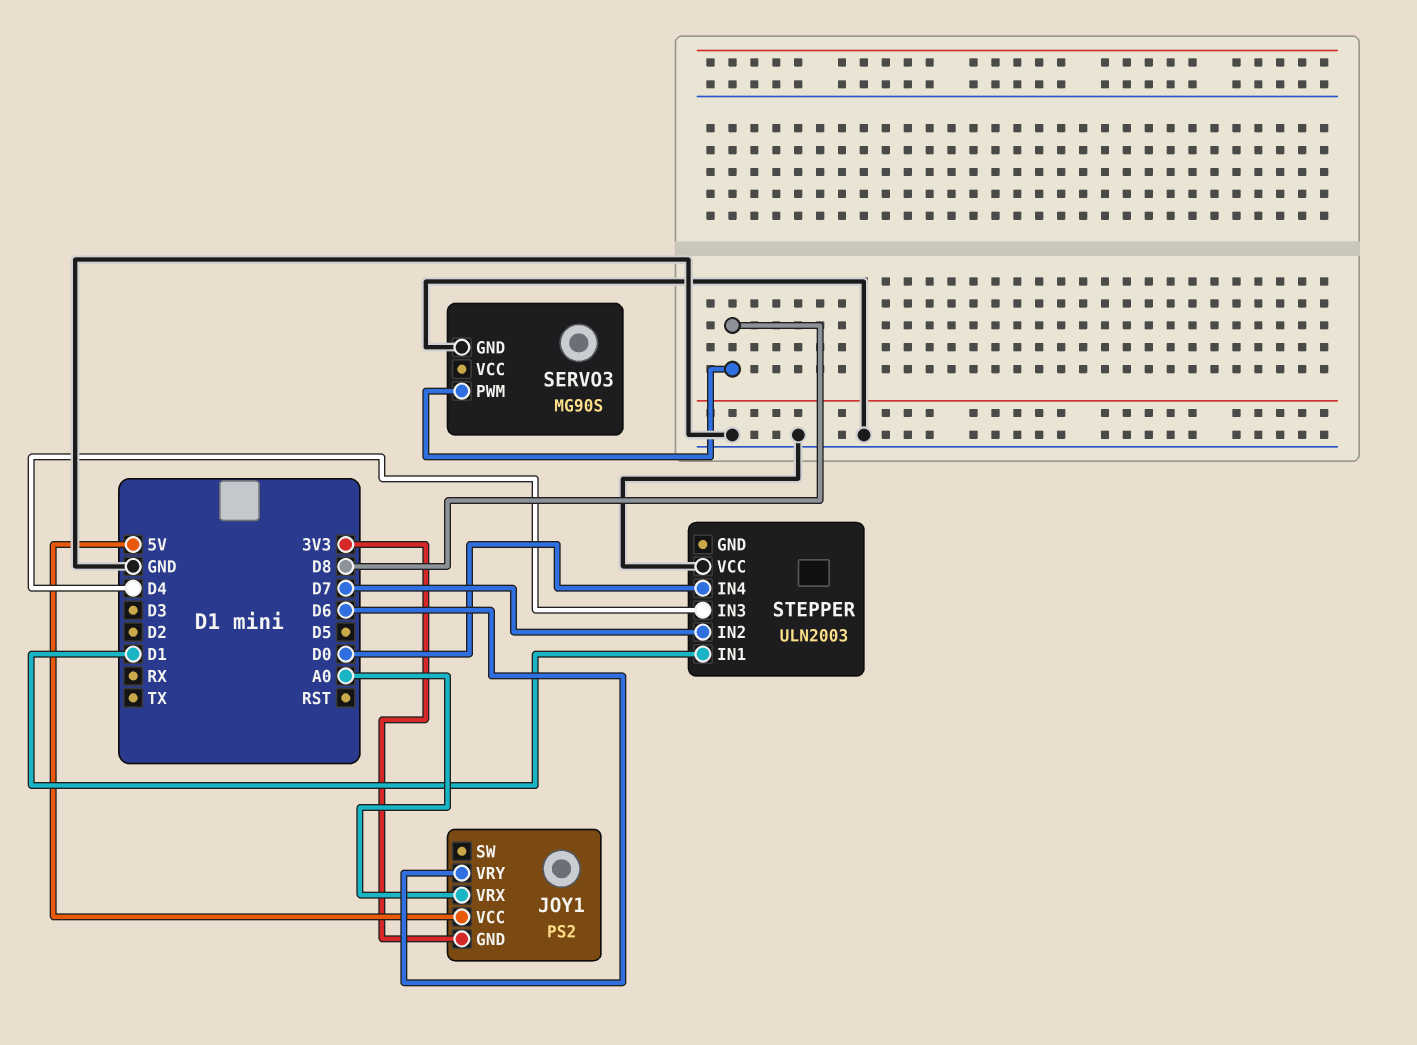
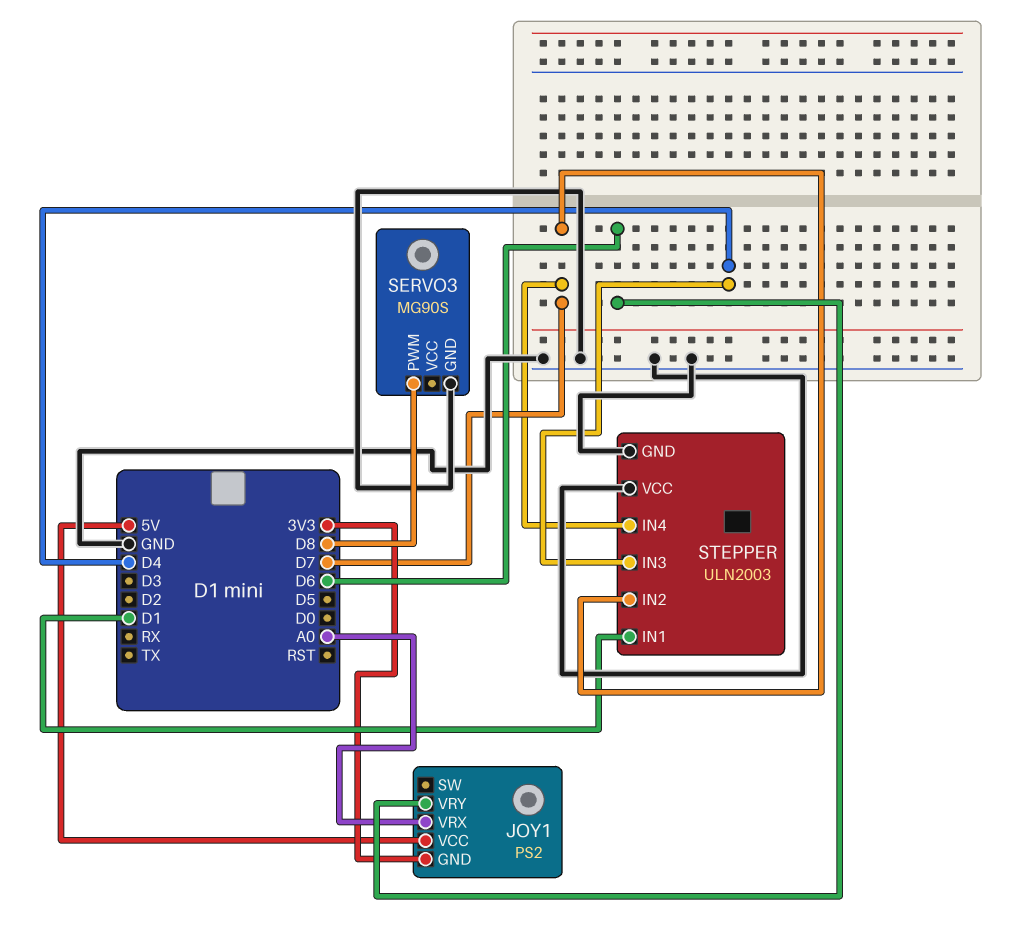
STEPPER pin GND: none -> GND
STEPPER pin IN4: D0 -> D7

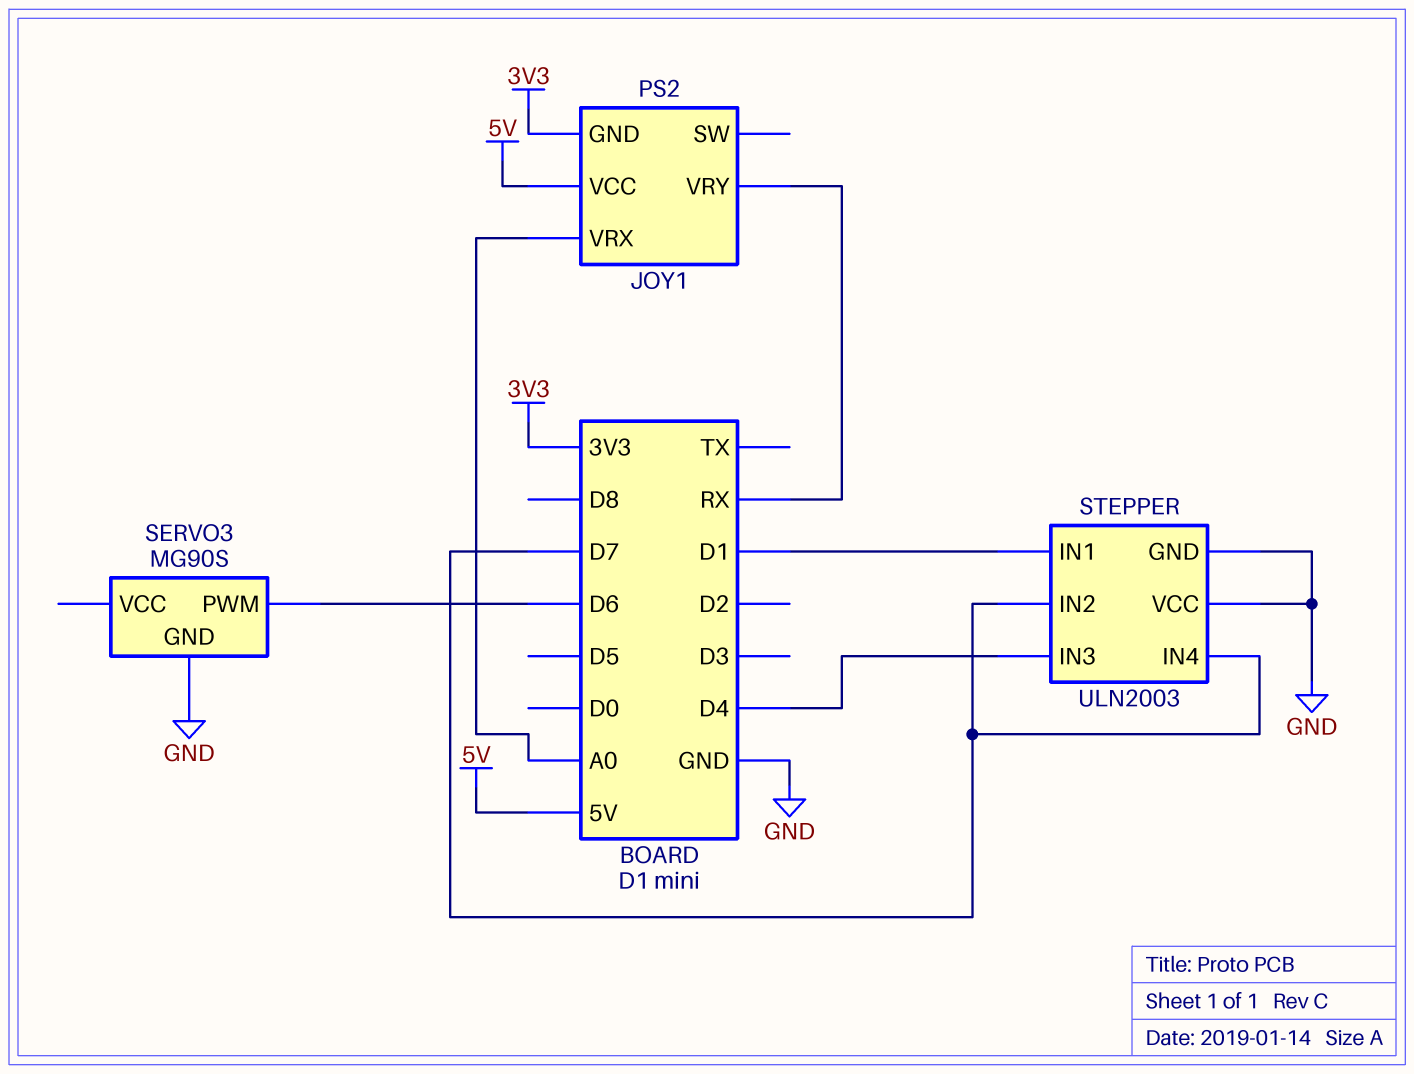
JOY1 pin VRY: D6 -> RX
SERVO3 pin PWM: D8 -> D6

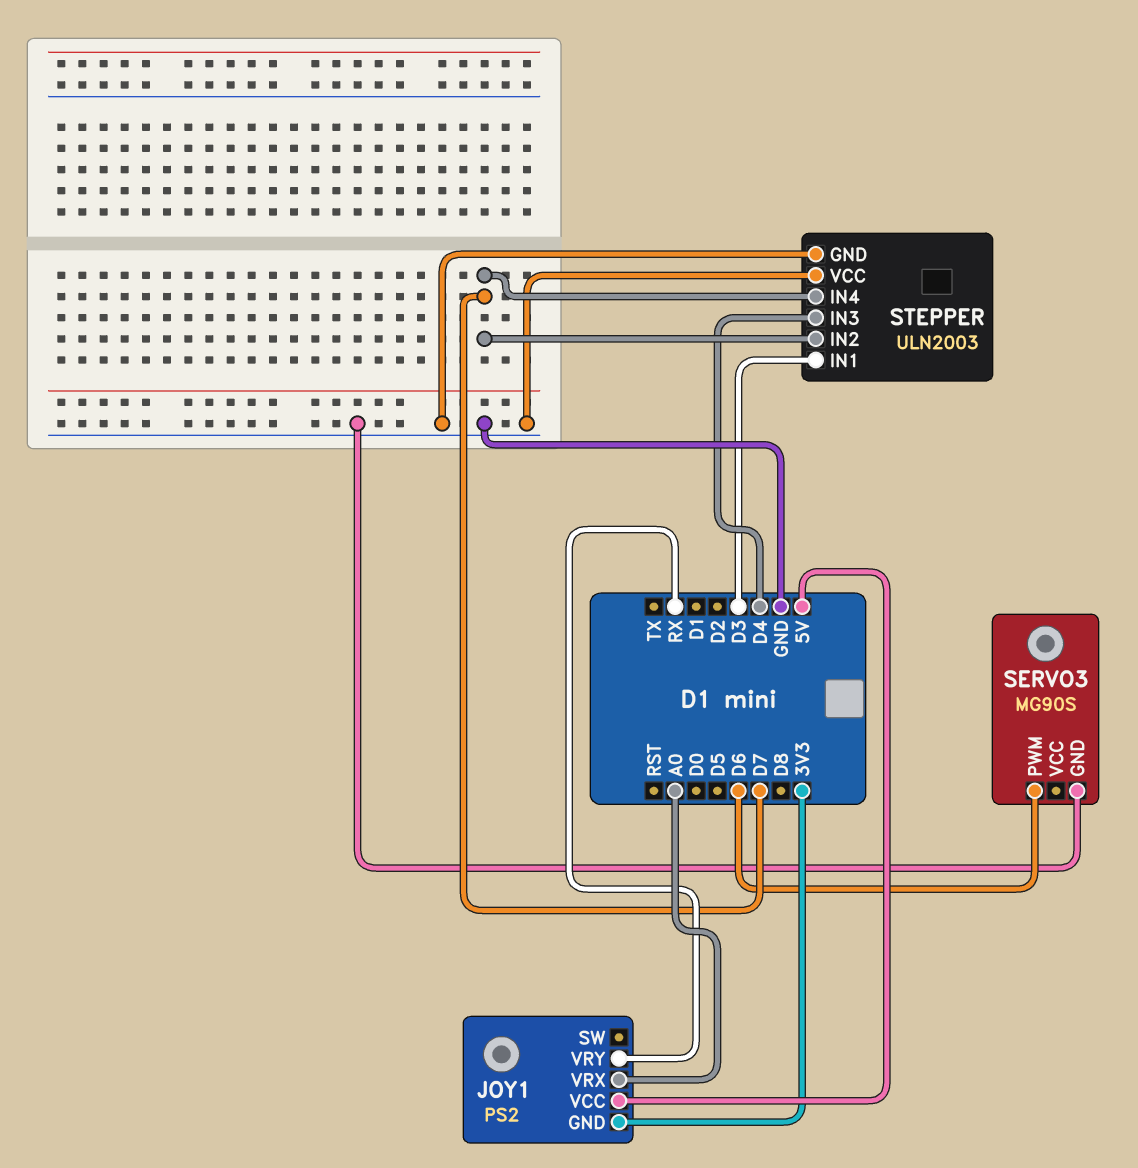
STEPPER pin IN1: D1 -> D3

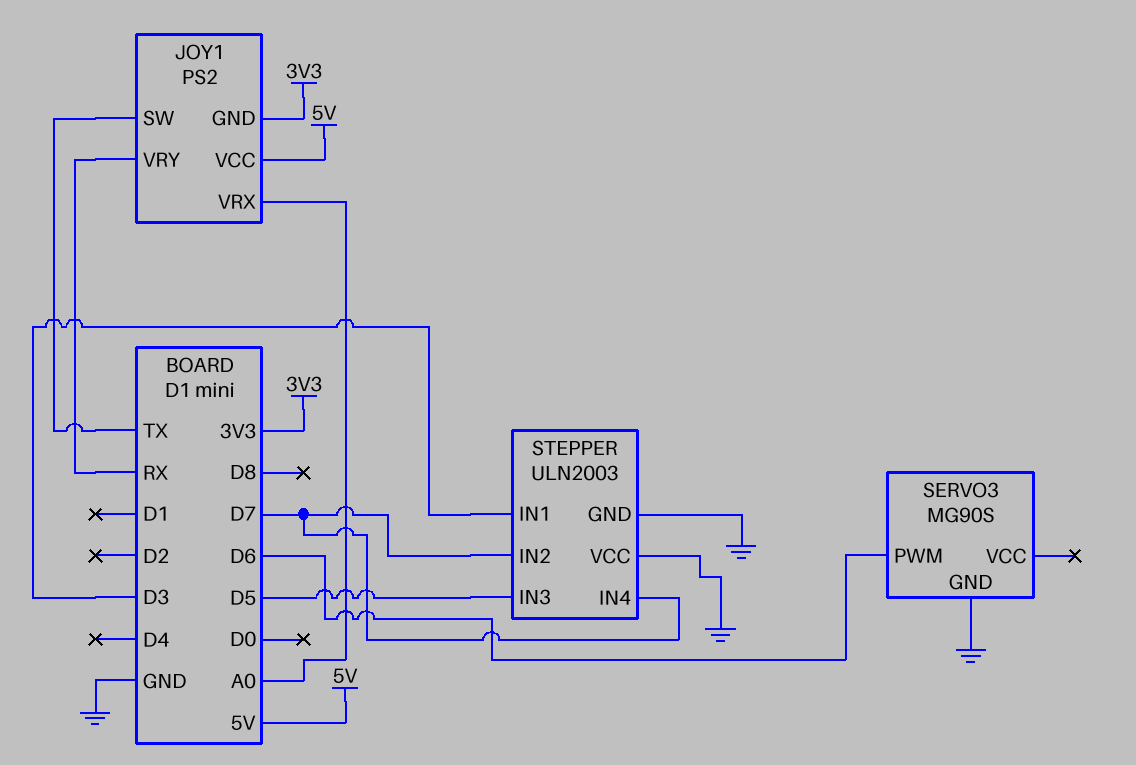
JOY1 pin SW: none -> TX
STEPPER pin IN3: D4 -> D5

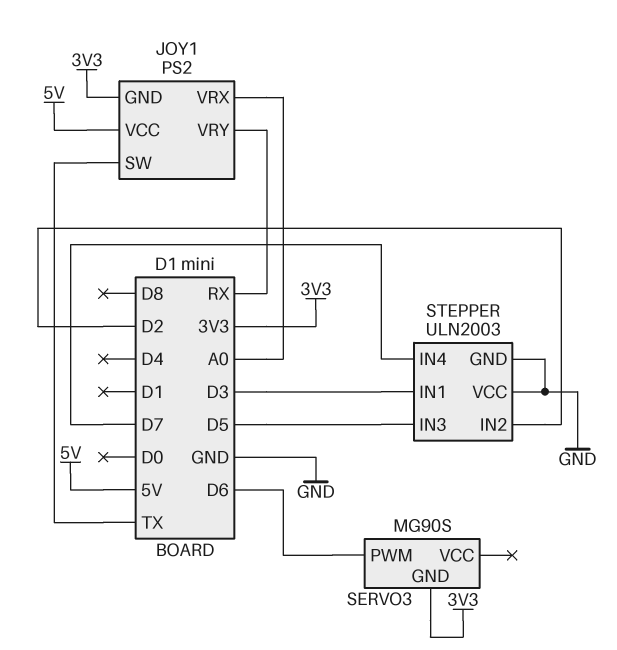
SERVO3 pin GND: GND -> 3V3
STEPPER pin IN2: D7 -> D2

